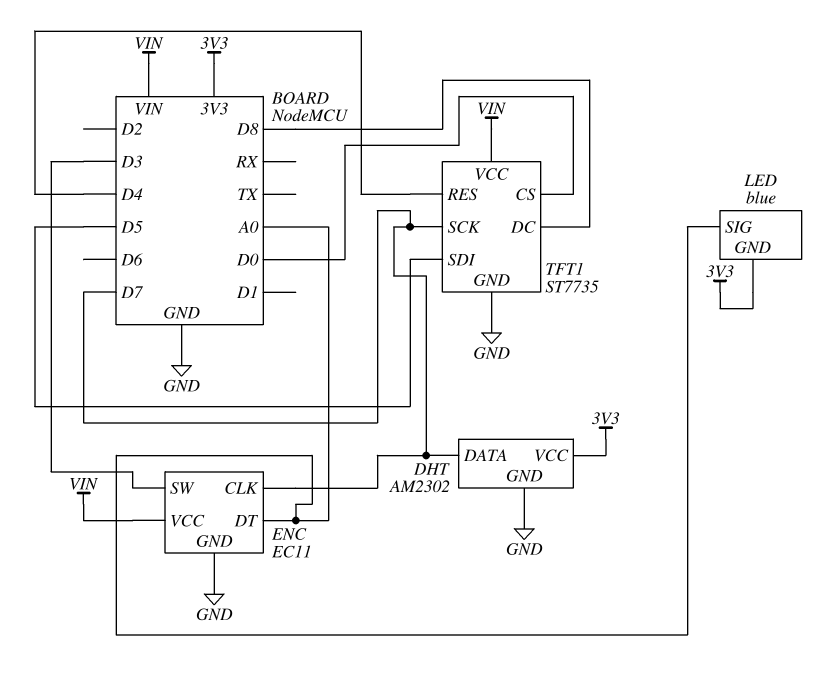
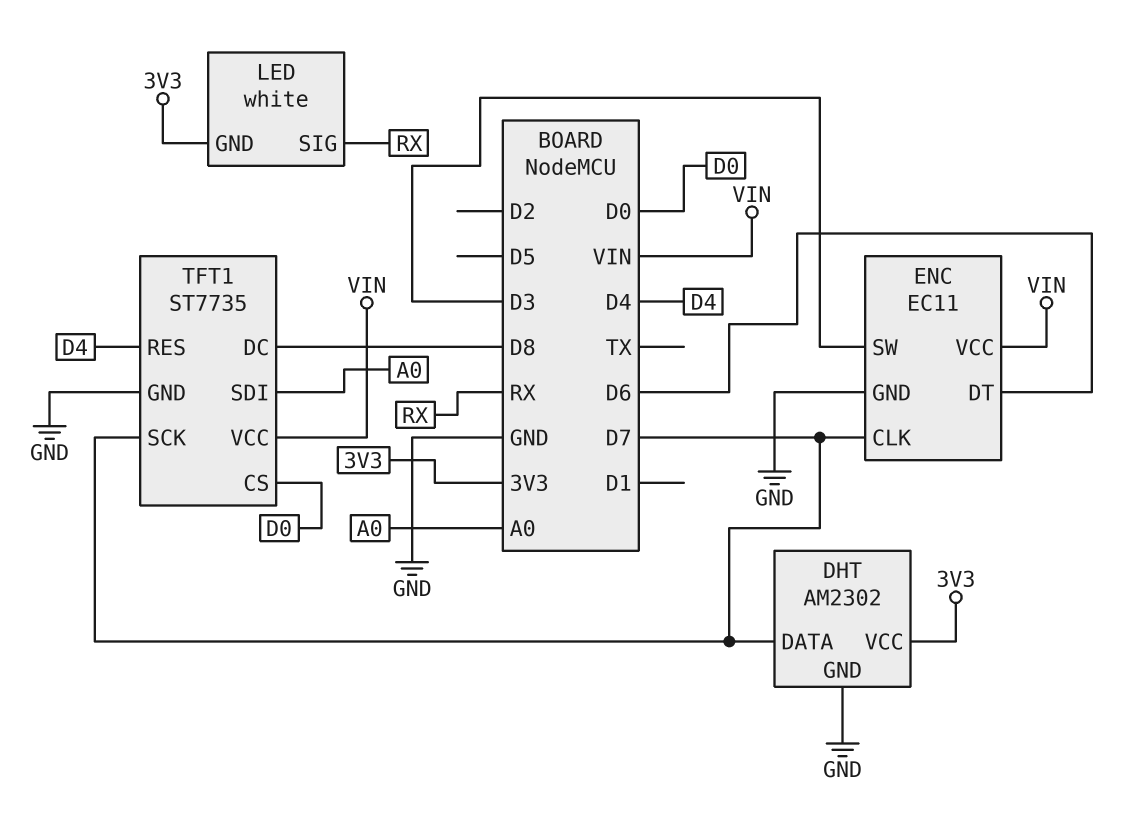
ENC pin DT: A0 -> D6
LED: blue -> white
LED pin SIG: A0 -> RX
TFT1 pin SDI: D5 -> A0

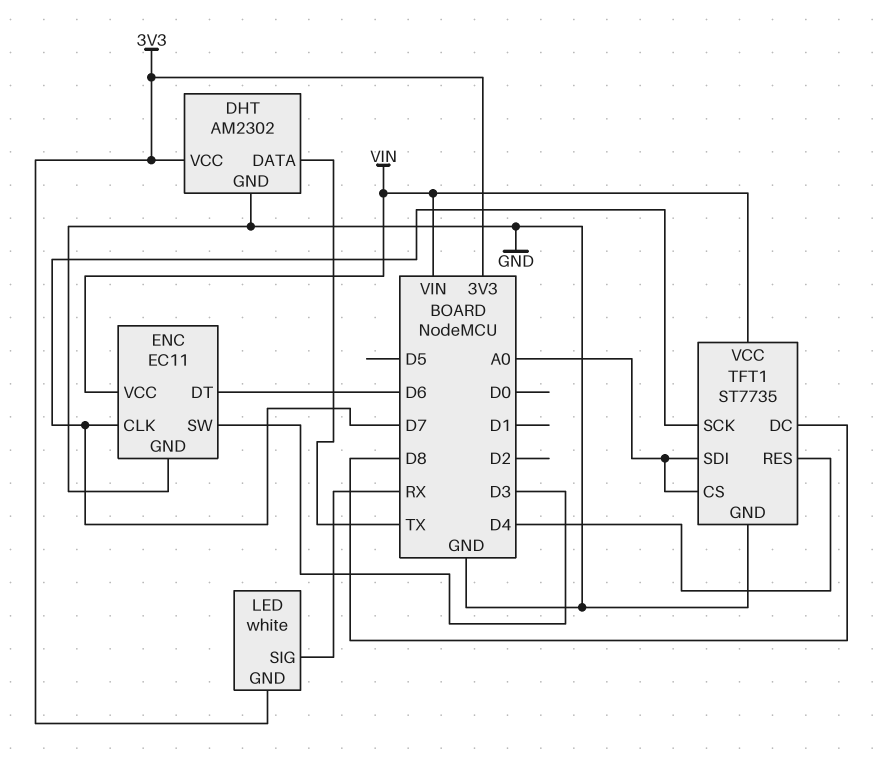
DHT pin DATA: D7 -> TX
TFT1 pin CS: D0 -> A0

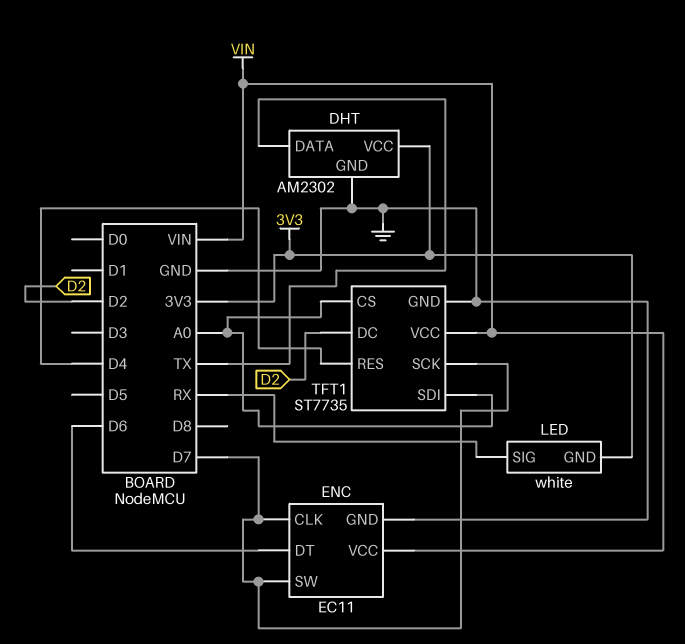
ENC pin SW: D3 -> D7
TFT1 pin DC: D8 -> D2

